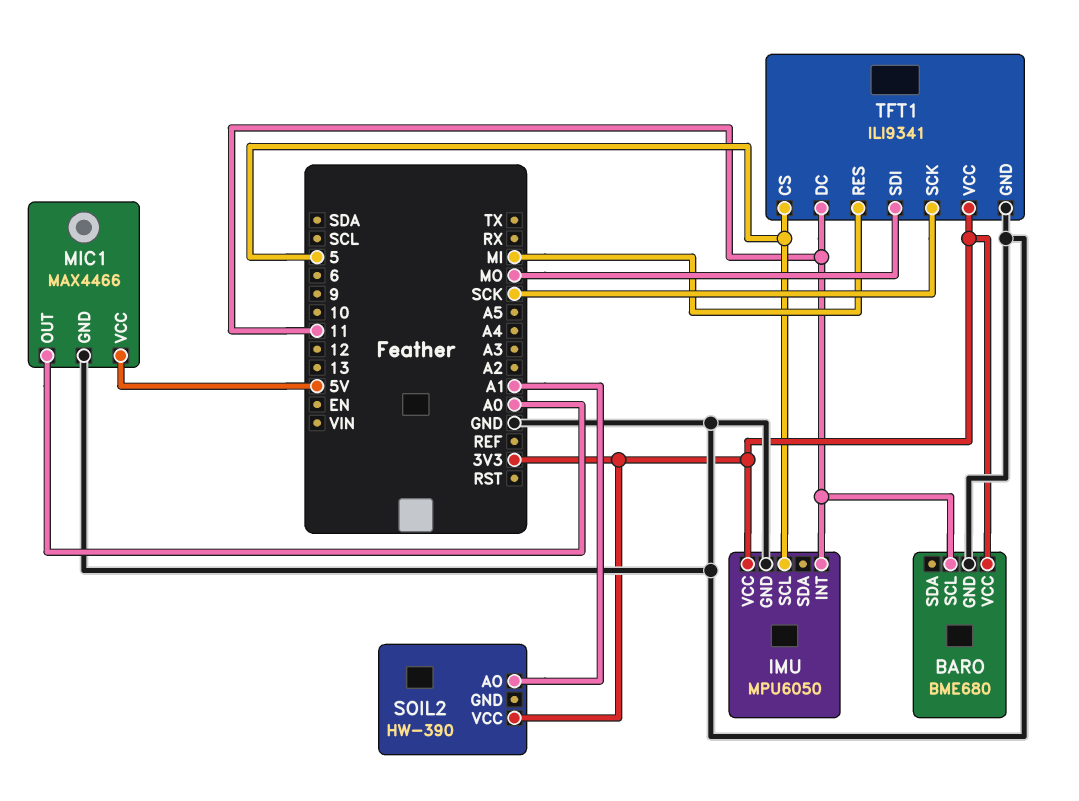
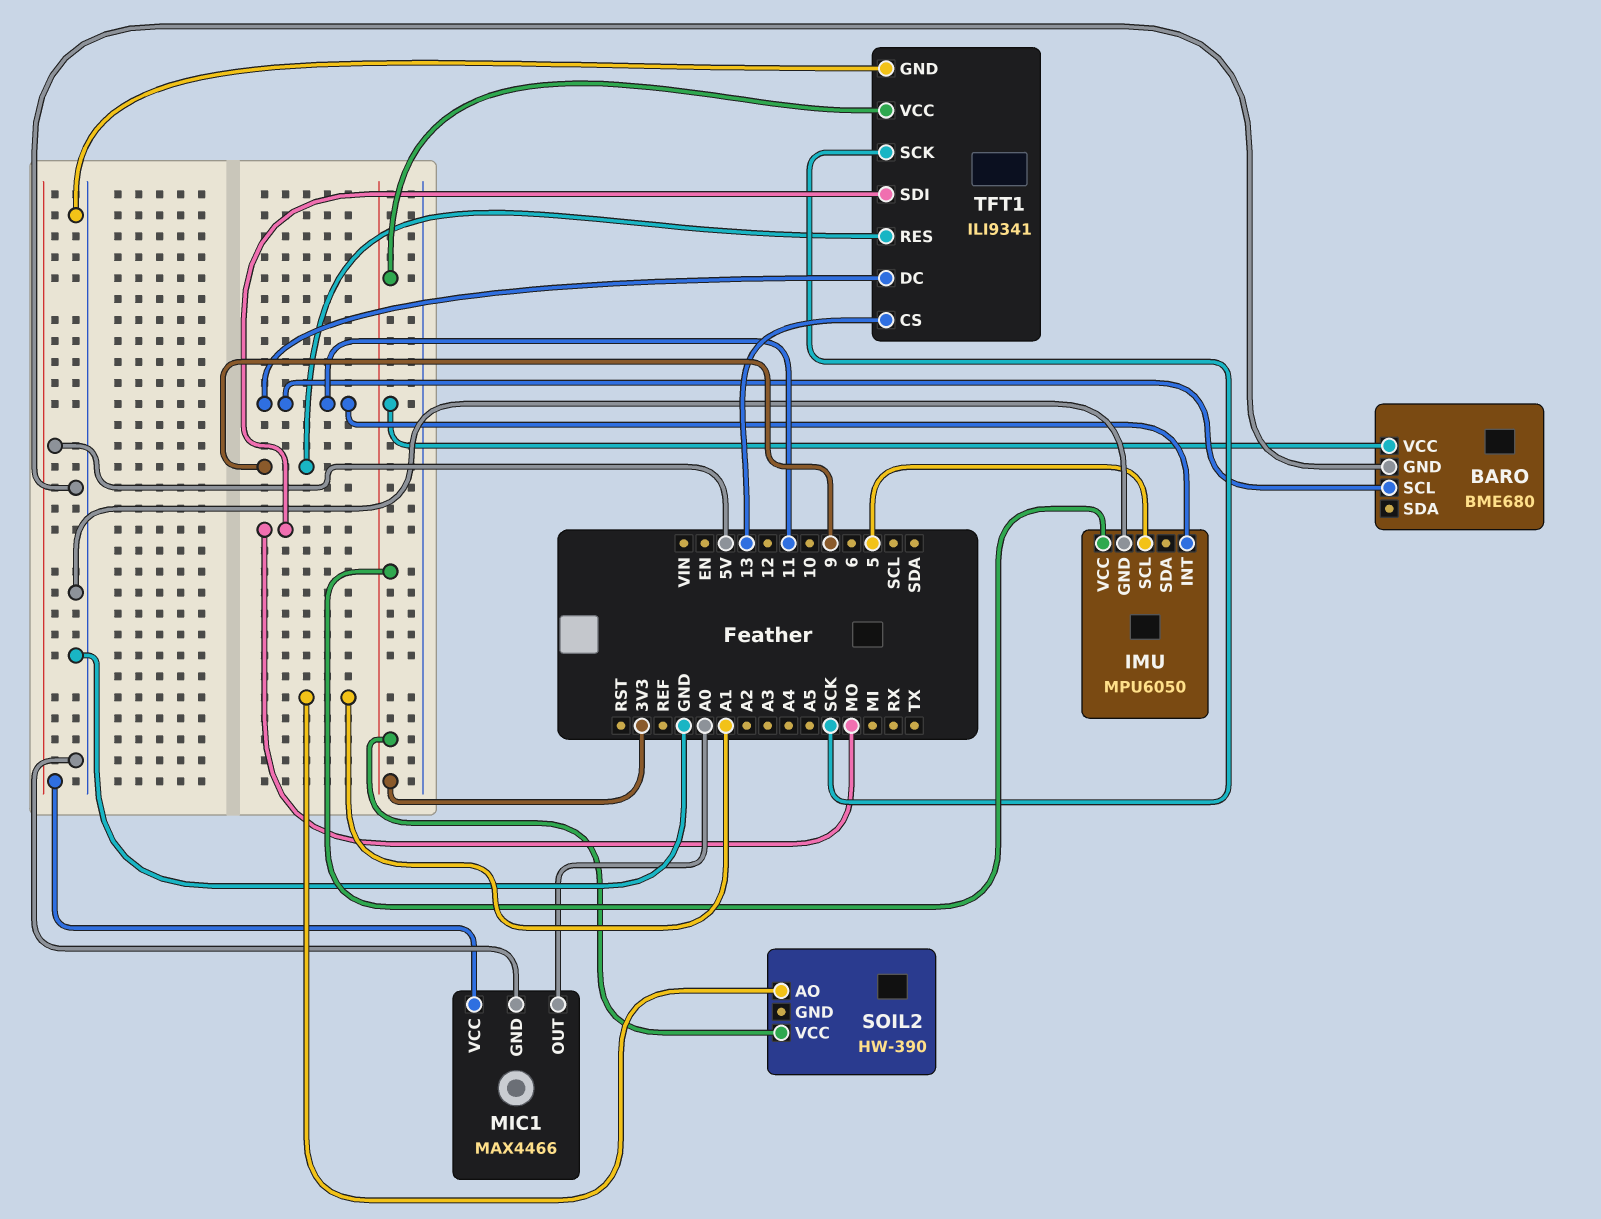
TFT1 pin CS: 5 -> 13
TFT1 pin RES: MI -> 9

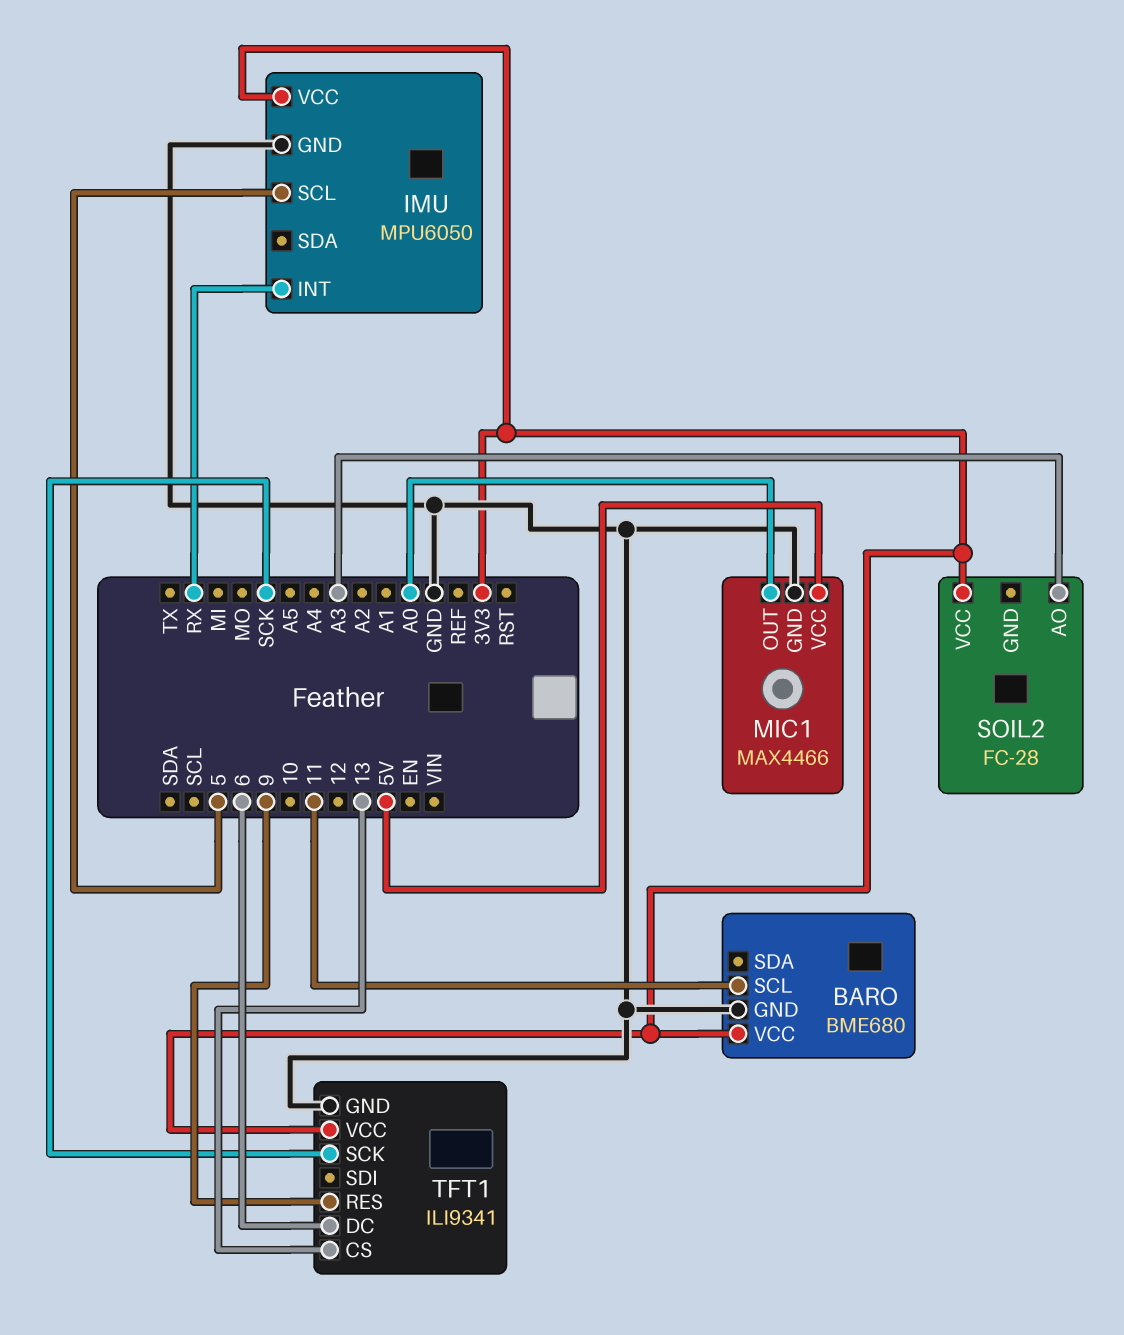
IMU pin INT: 11 -> RX
SOIL2: HW-390 -> FC-28
SOIL2 pin AO: A1 -> A3
TFT1 pin DC: 11 -> 6
TFT1 pin SDI: MO -> none

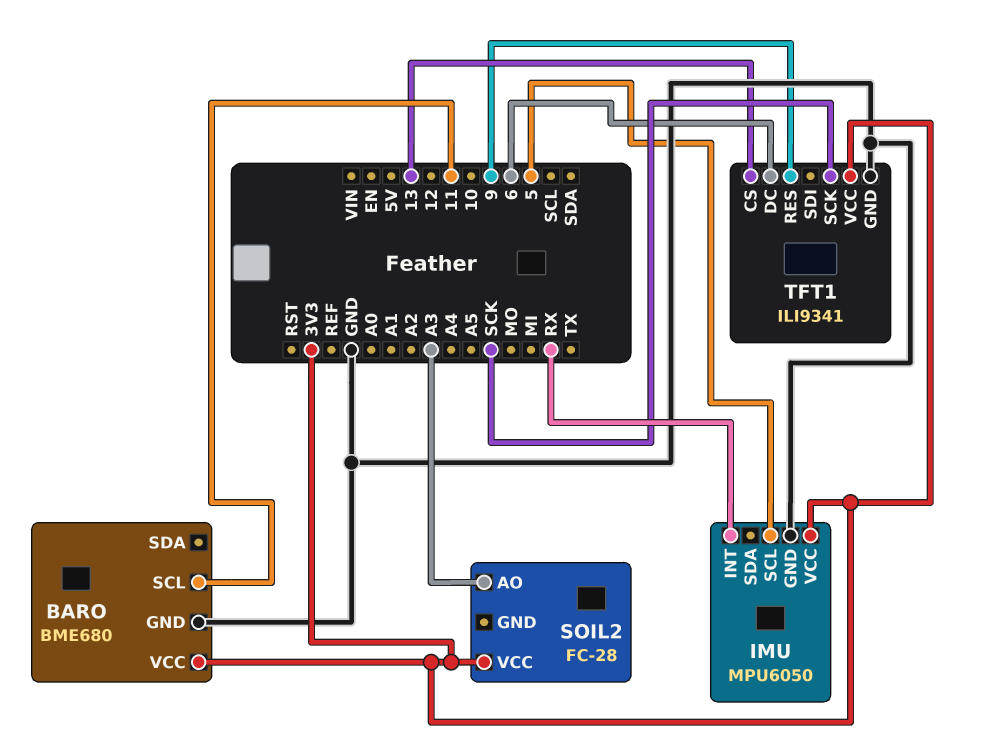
MIC1: MAX4466 -> none
MIC1 pin GND: GND -> none
MIC1 pin OUT: A0 -> none
MIC1 pin VCC: 5V -> none

